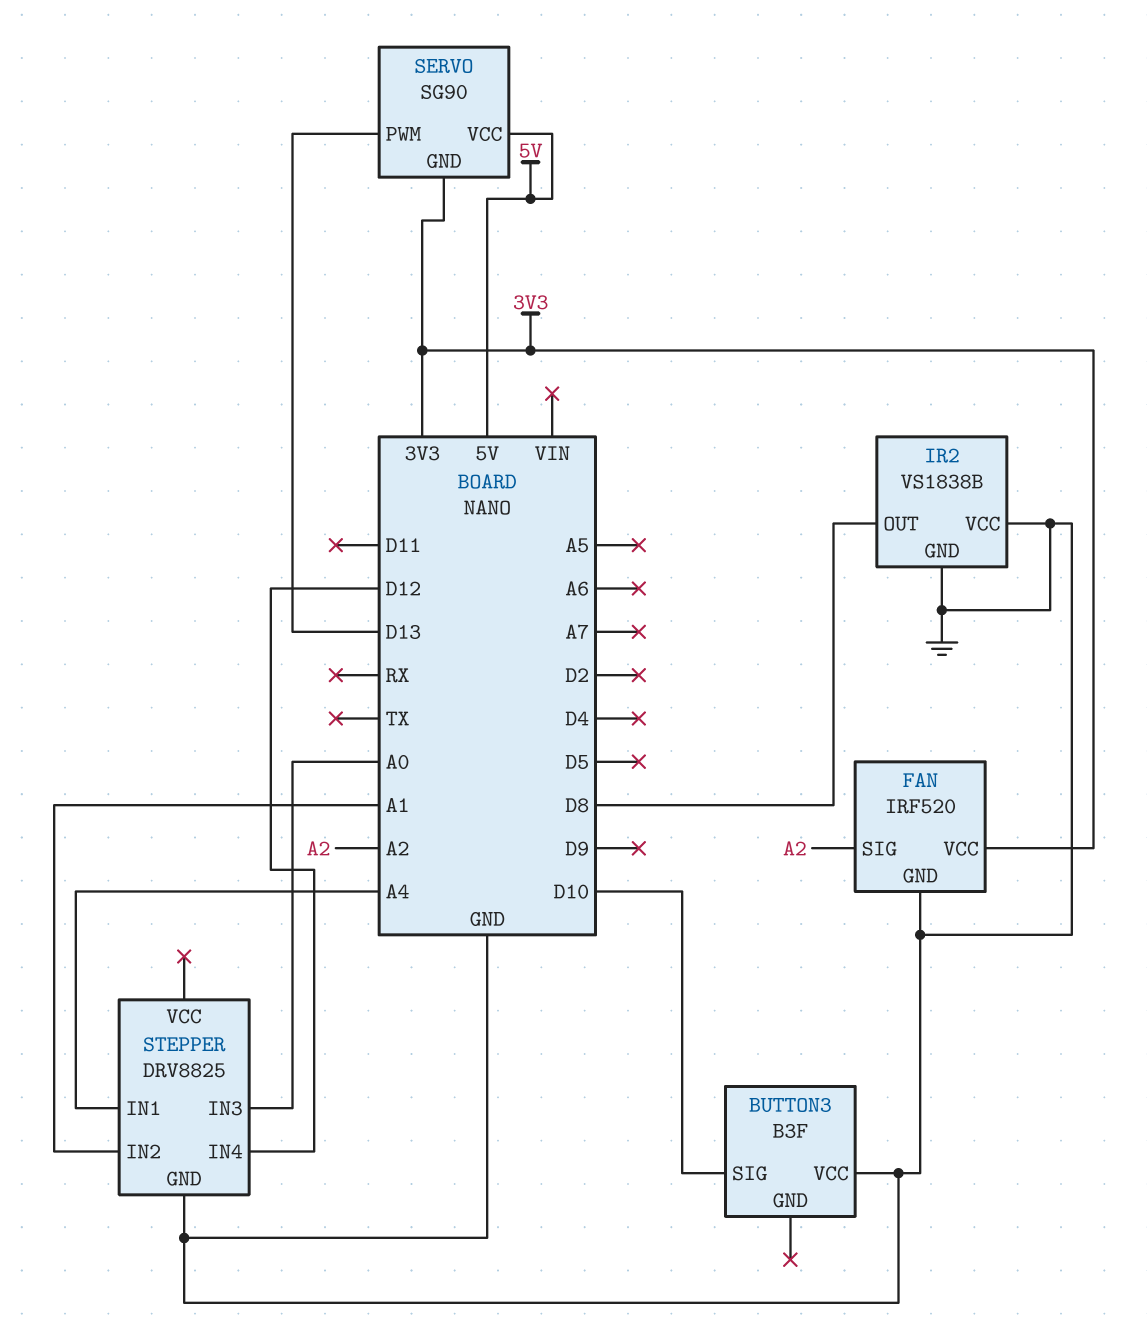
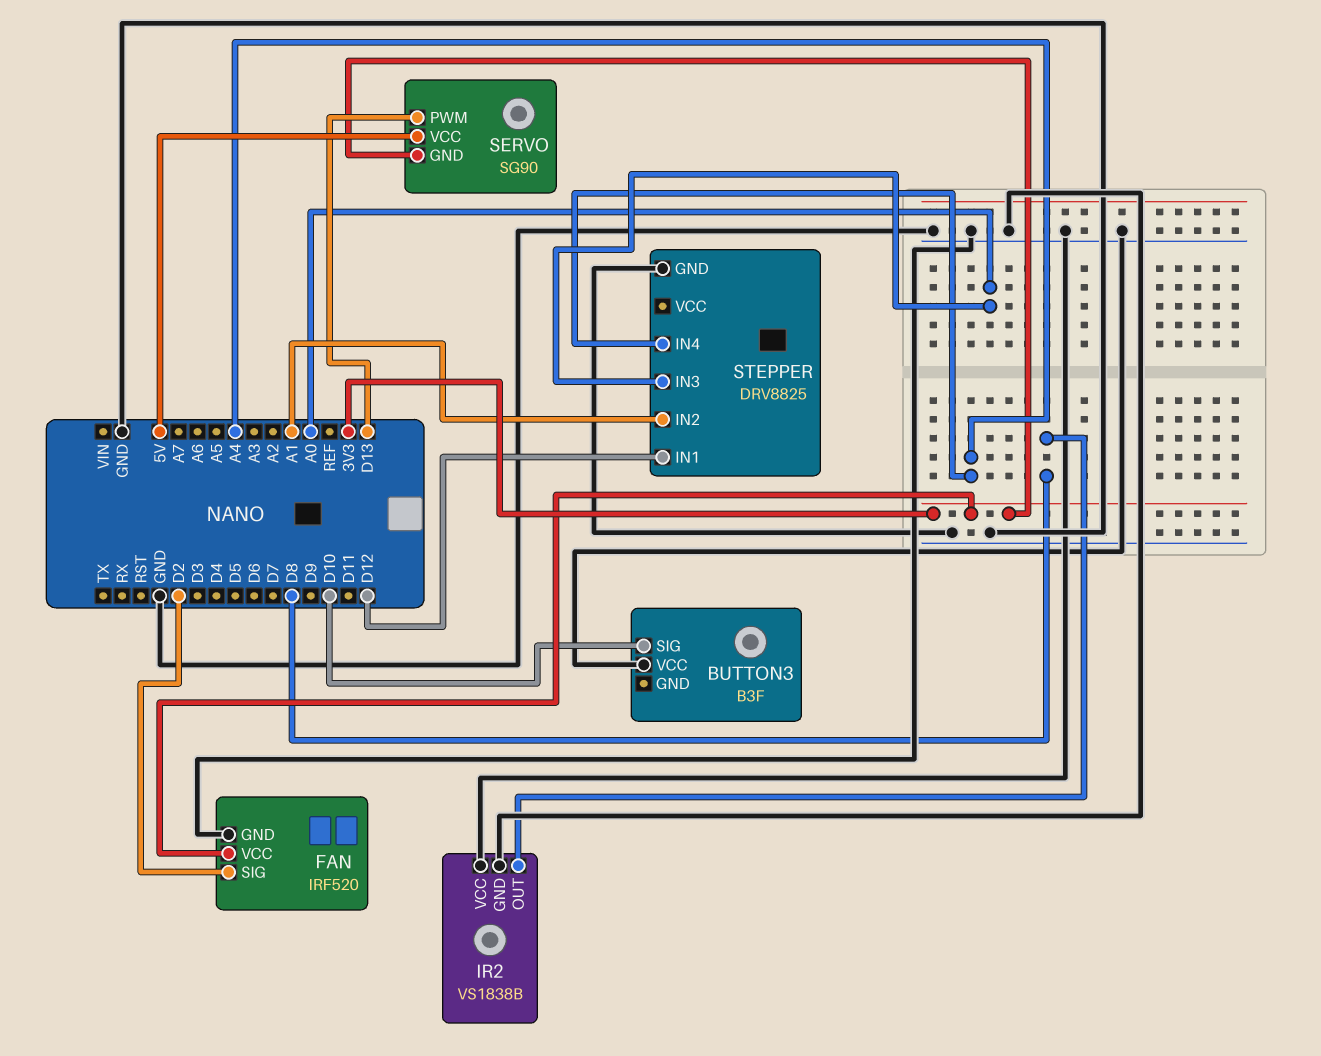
FAN pin SIG: A2 -> D2
STEPPER pin IN1: A4 -> D12
STEPPER pin IN4: D12 -> A4

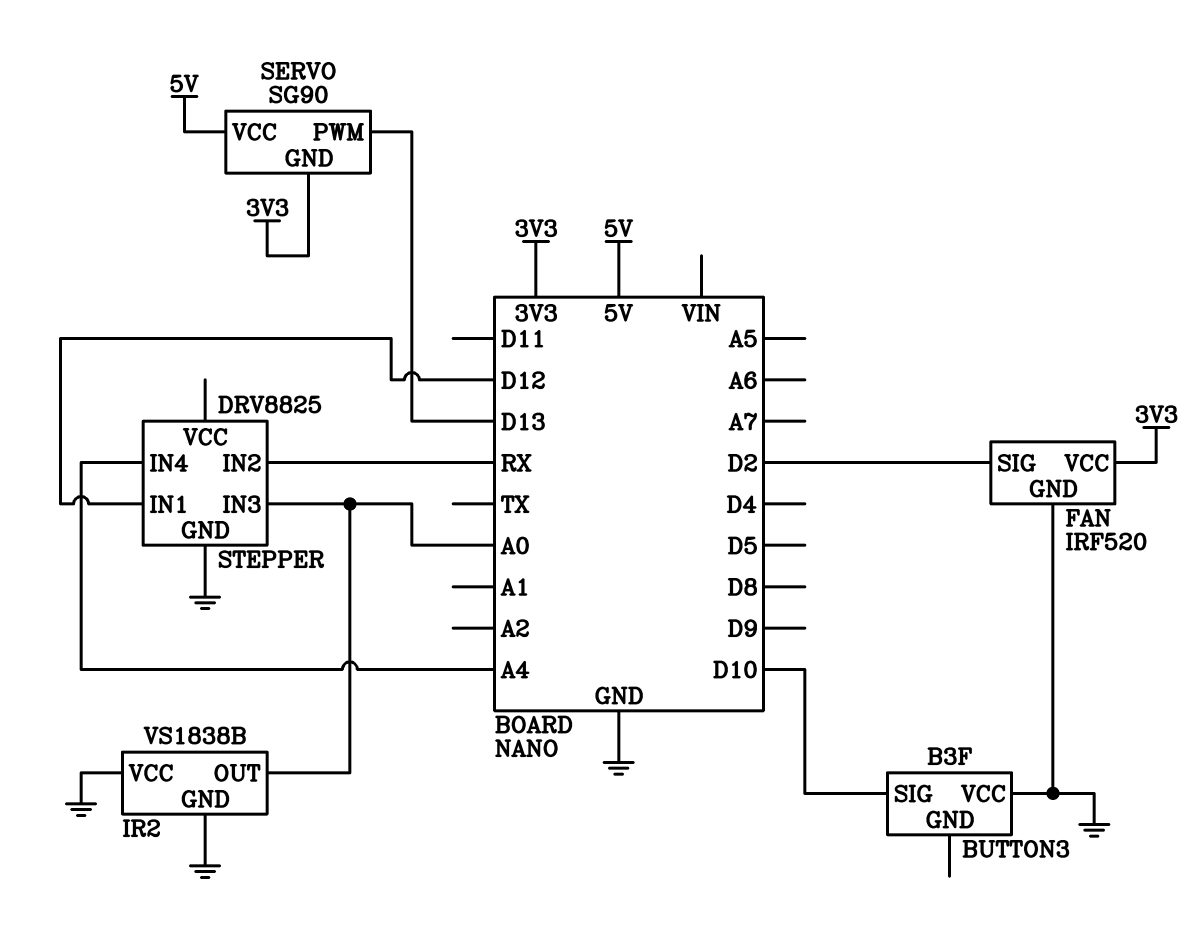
IR2 pin OUT: D8 -> A0
STEPPER pin IN2: A1 -> RX

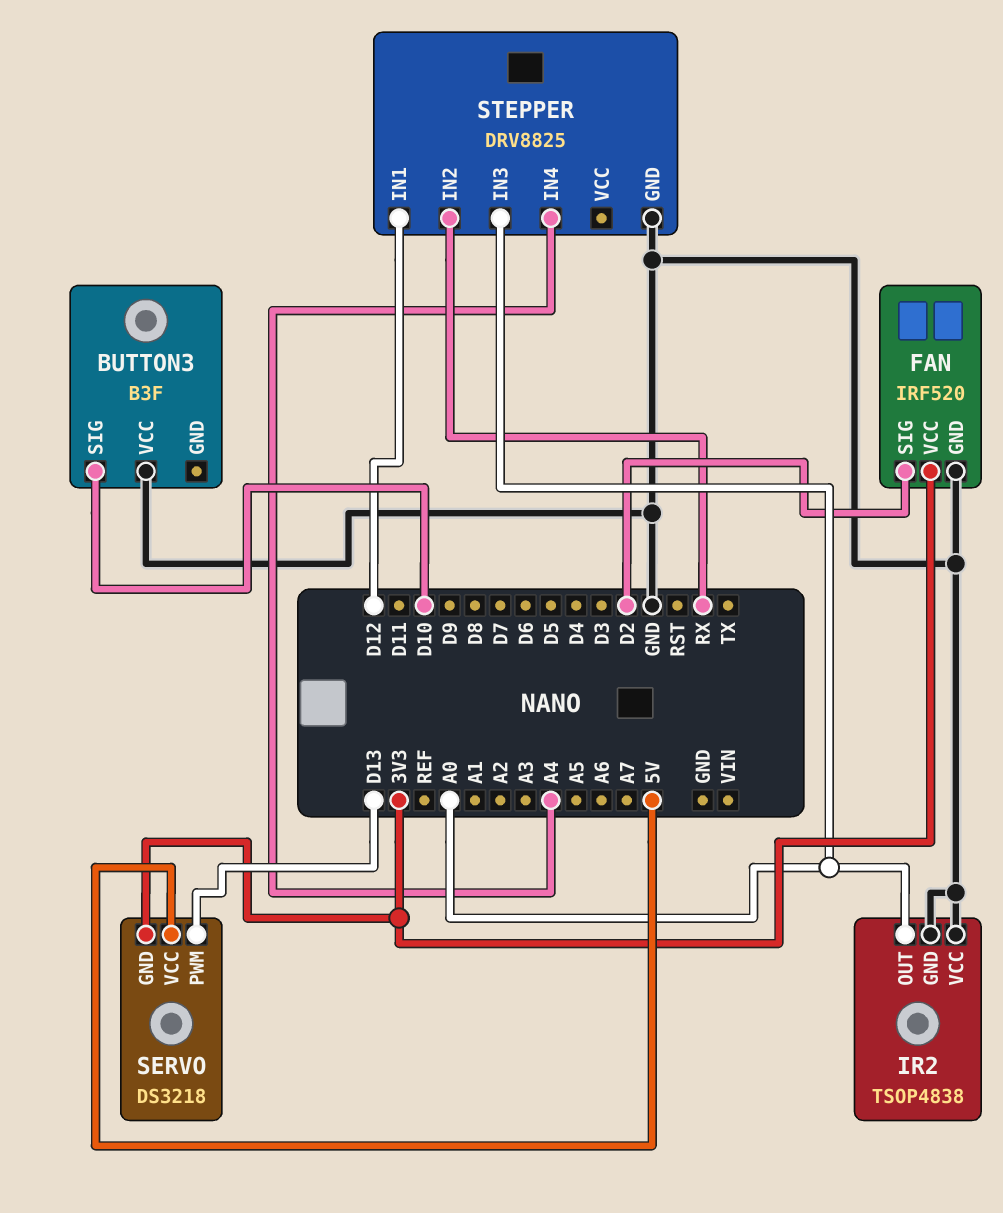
IR2: VS1838B -> TSOP4838
SERVO: SG90 -> DS3218

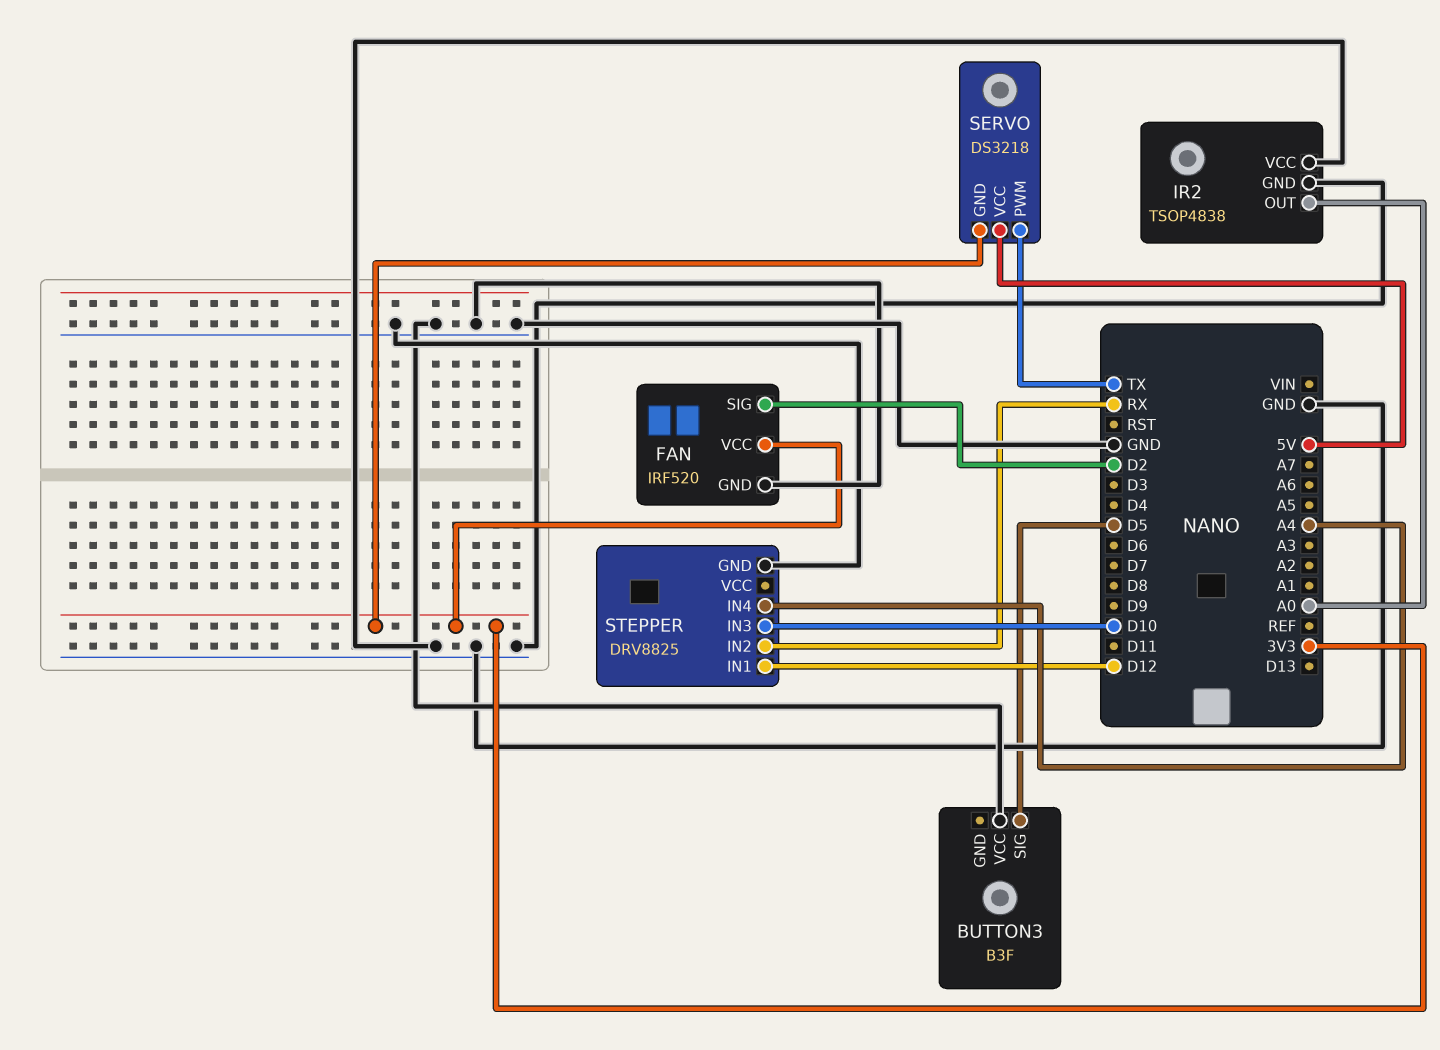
BUTTON3 pin SIG: D10 -> D5
SERVO pin PWM: D13 -> TX
STEPPER pin IN3: A0 -> D10

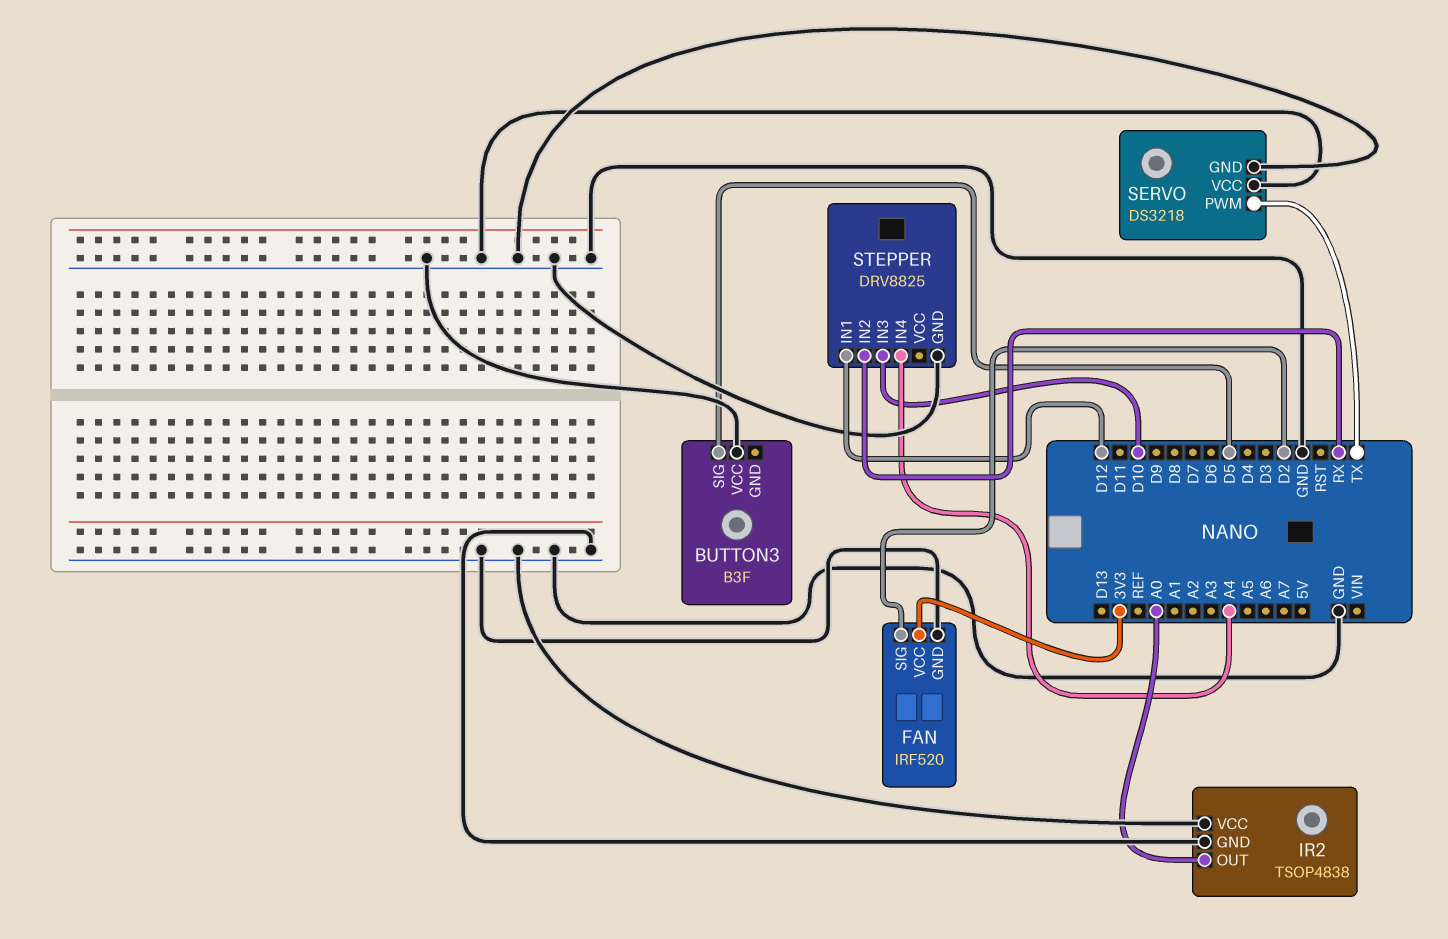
SERVO pin GND: 3V3 -> GND
SERVO pin VCC: 5V -> GND

